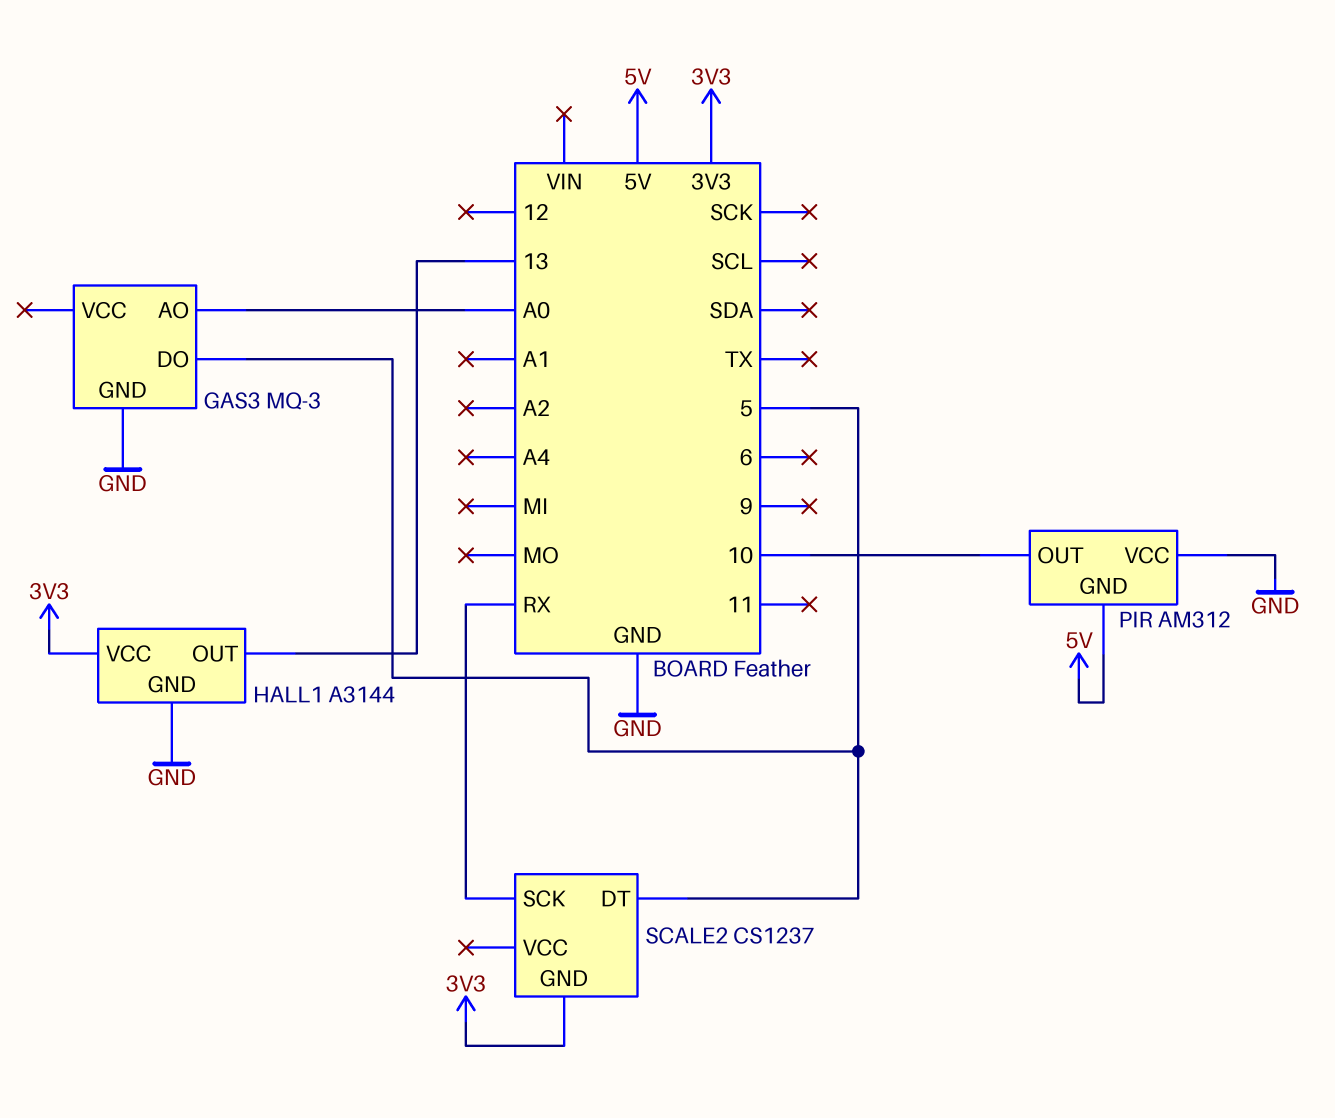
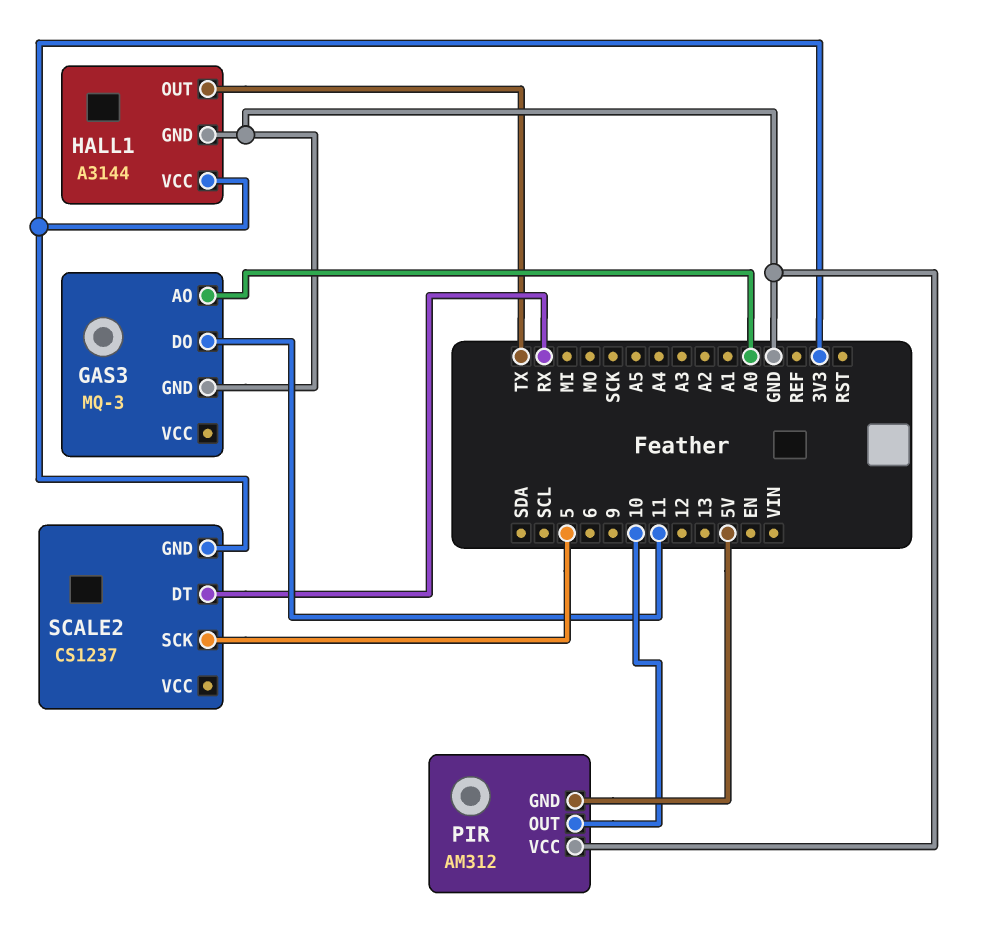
GAS3 pin DO: 5 -> 11
HALL1 pin OUT: 13 -> TX
SCALE2 pin DT: 5 -> RX
SCALE2 pin SCK: RX -> 5

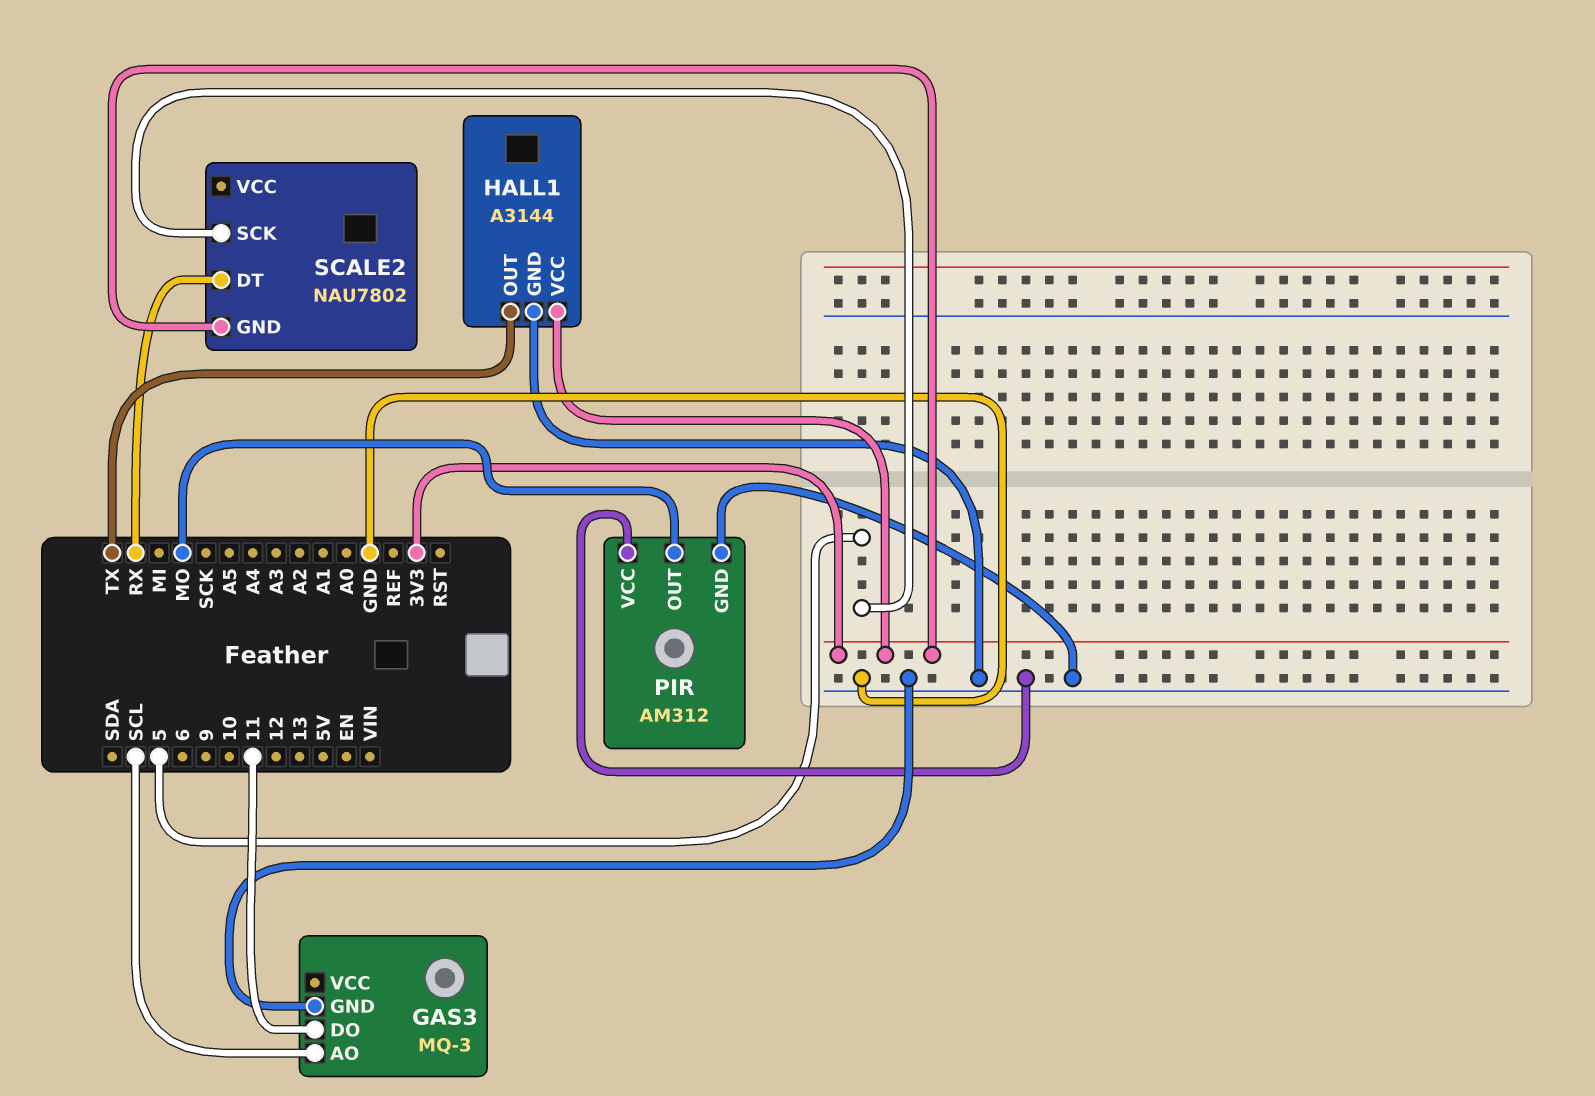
GAS3 pin AO: A0 -> SCL
PIR pin GND: 5V -> GND
PIR pin OUT: 10 -> MO
SCALE2: CS1237 -> NAU7802

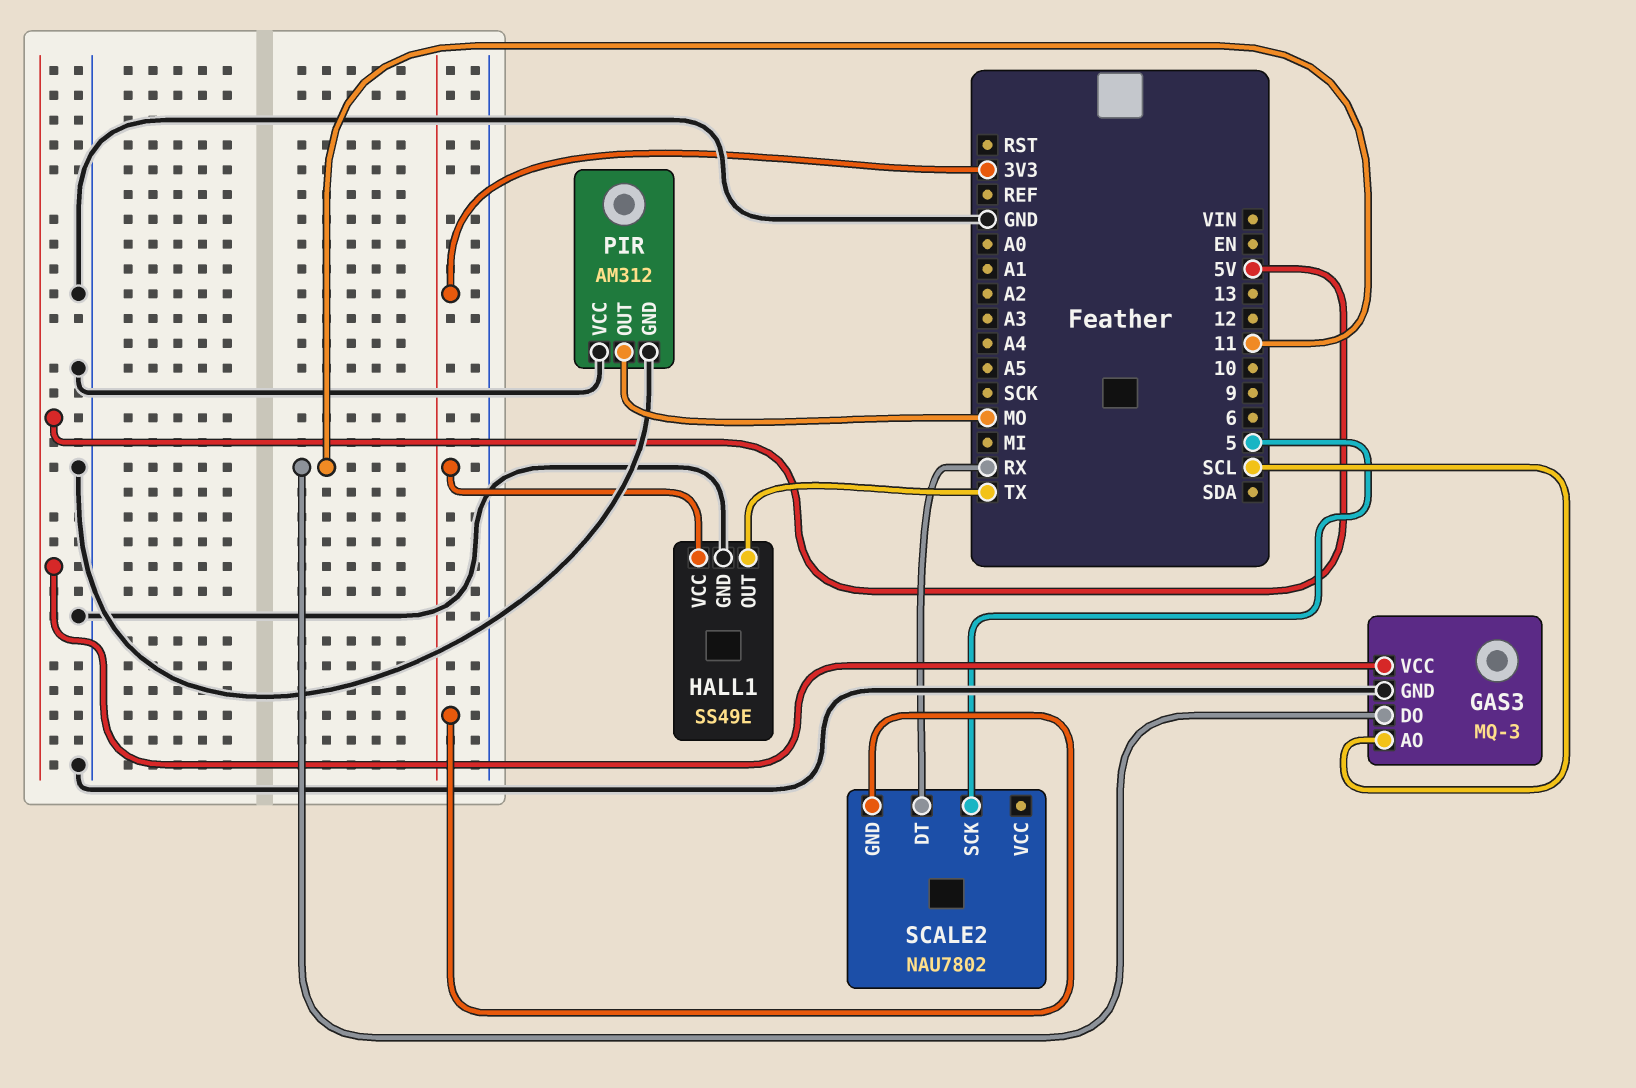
GAS3 pin VCC: none -> 5V
HALL1: A3144 -> SS49E

